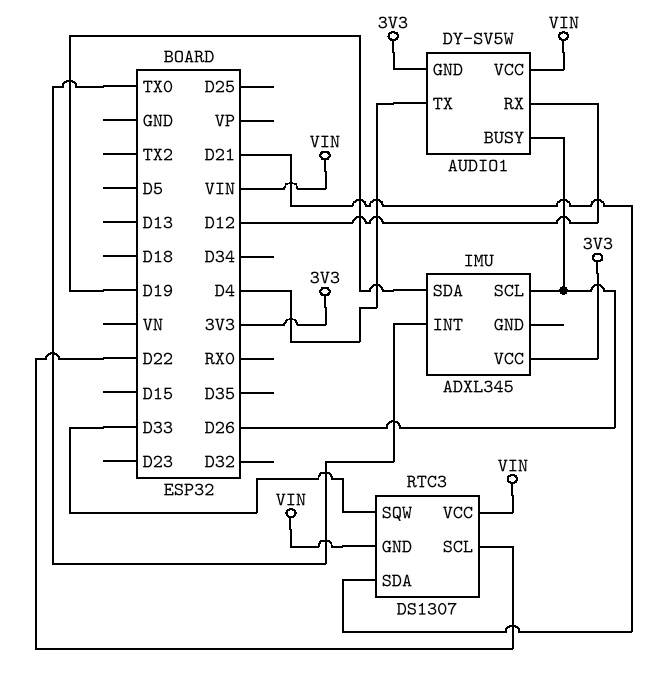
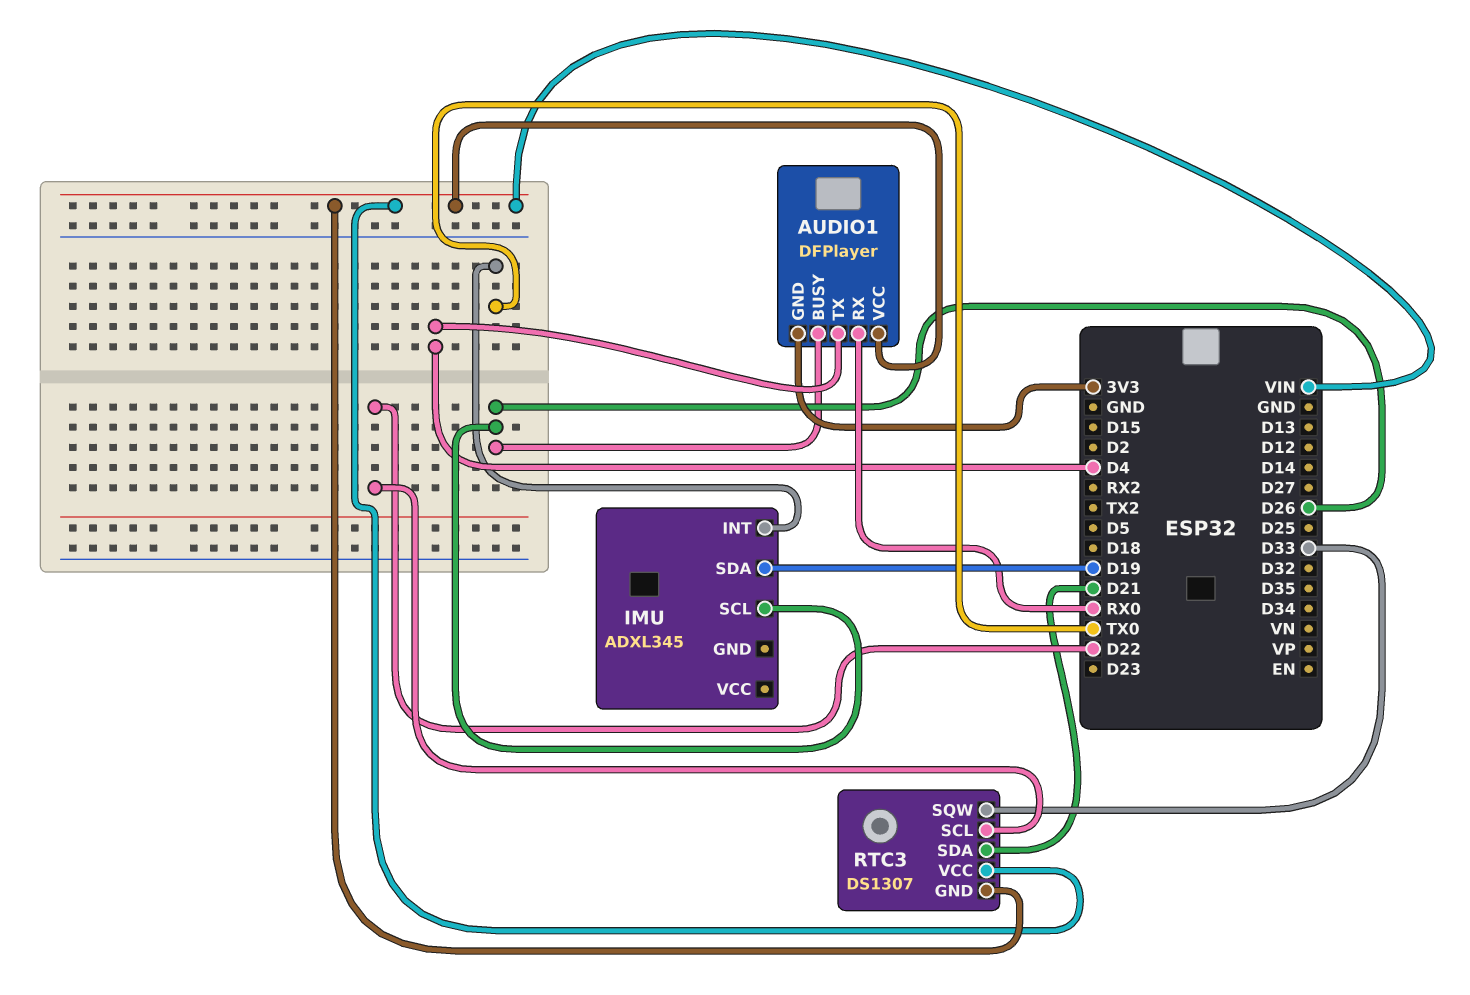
AUDIO1: DY-SV5W -> DFPlayer
AUDIO1 pin RX: D12 -> RX0
IMU pin VCC: 3V3 -> none

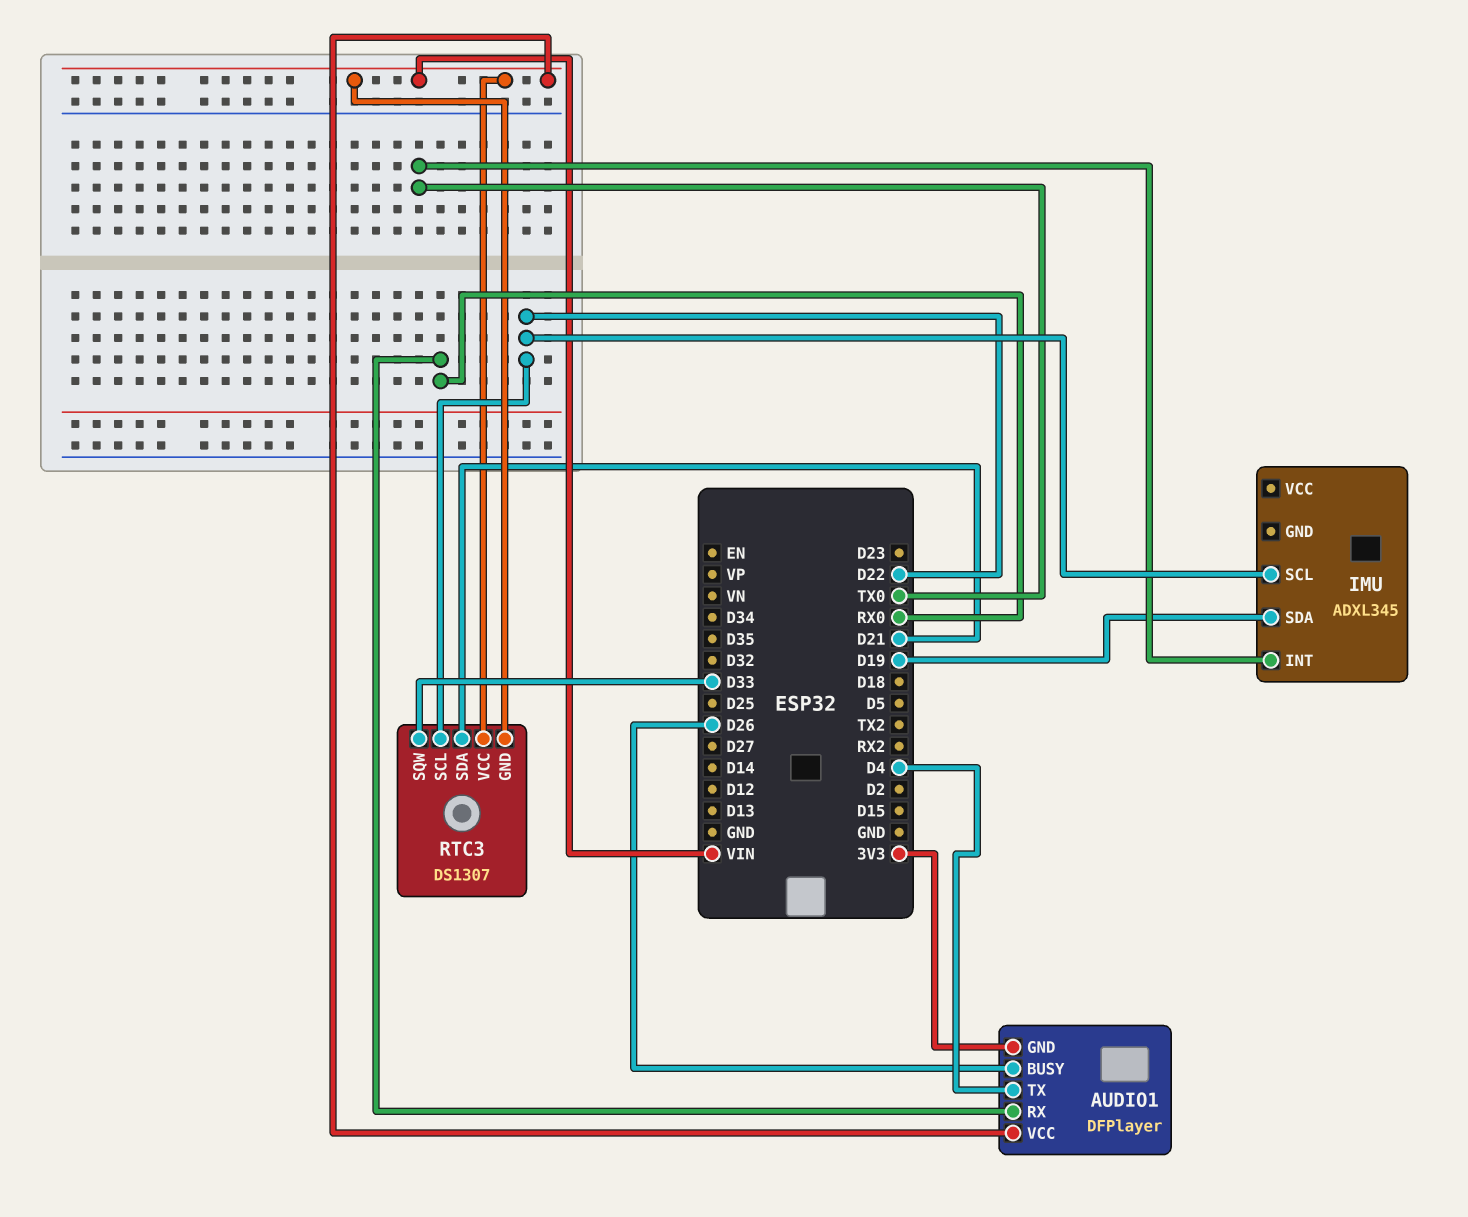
IMU pin SCL: D26 -> D22

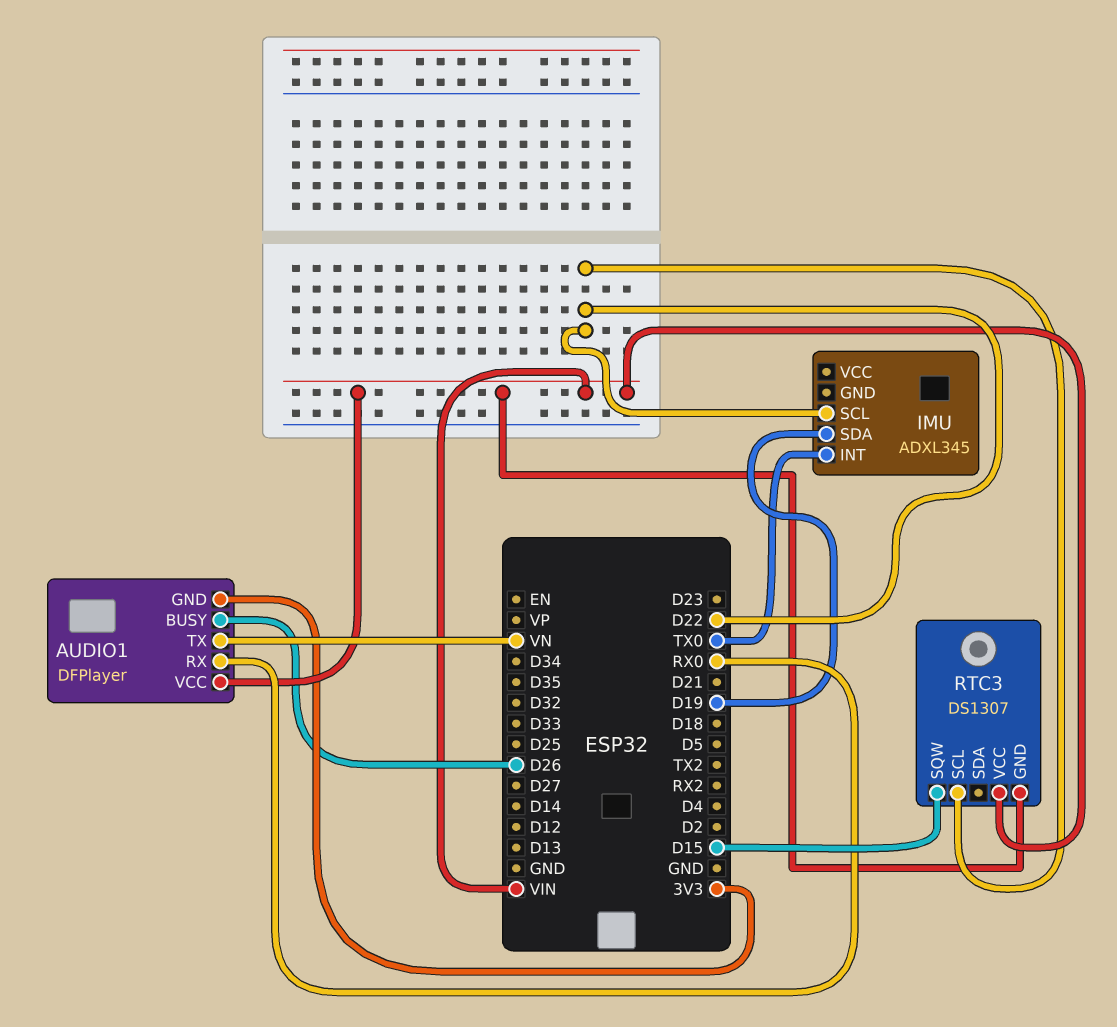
AUDIO1 pin TX: D4 -> VN
RTC3 pin SDA: D21 -> none
RTC3 pin SQW: D33 -> D15

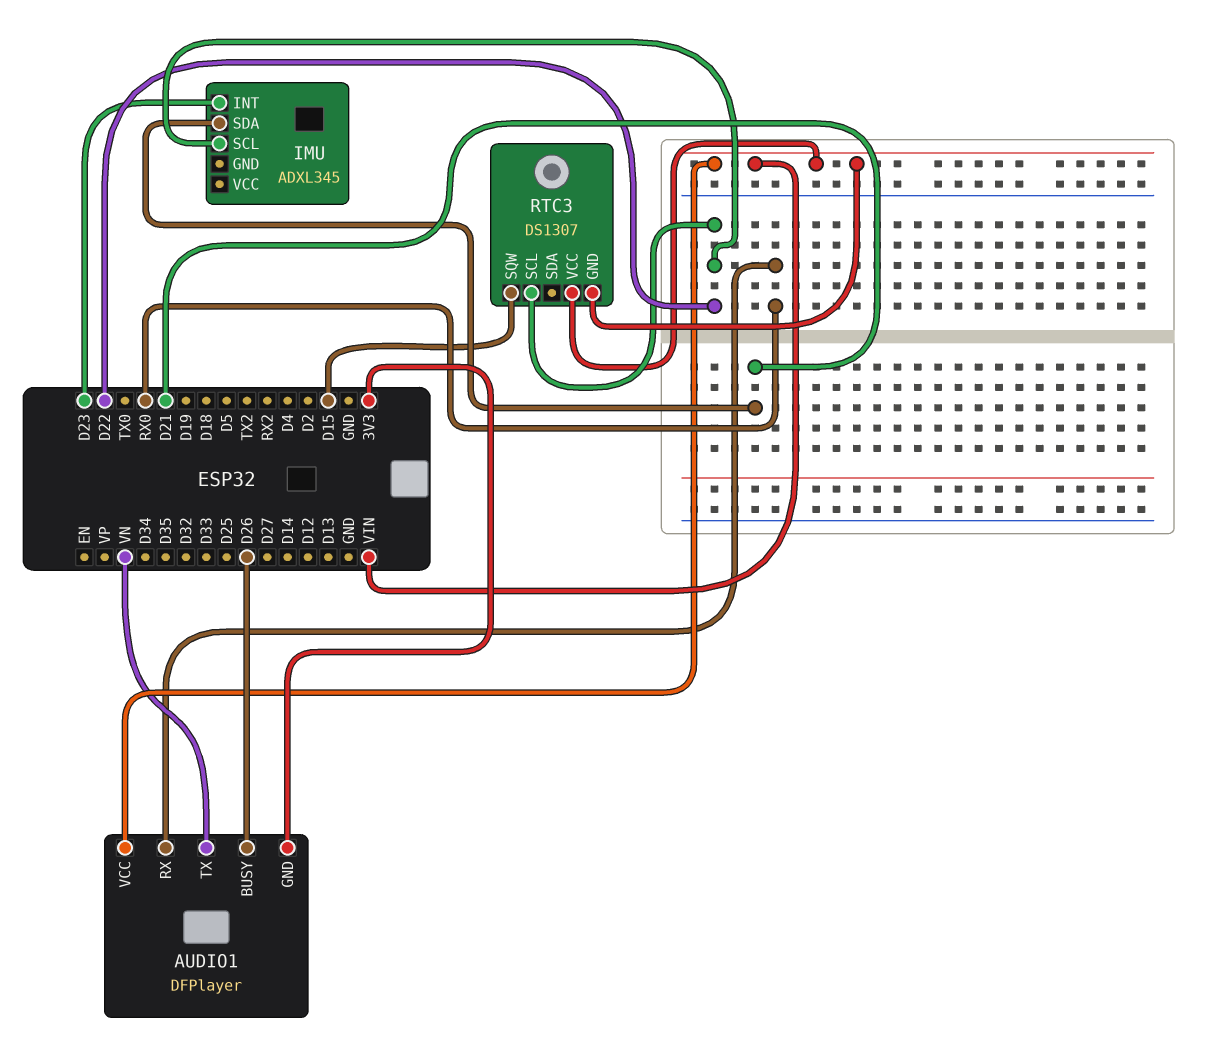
IMU pin INT: TX0 -> D23
IMU pin SDA: D19 -> D21

